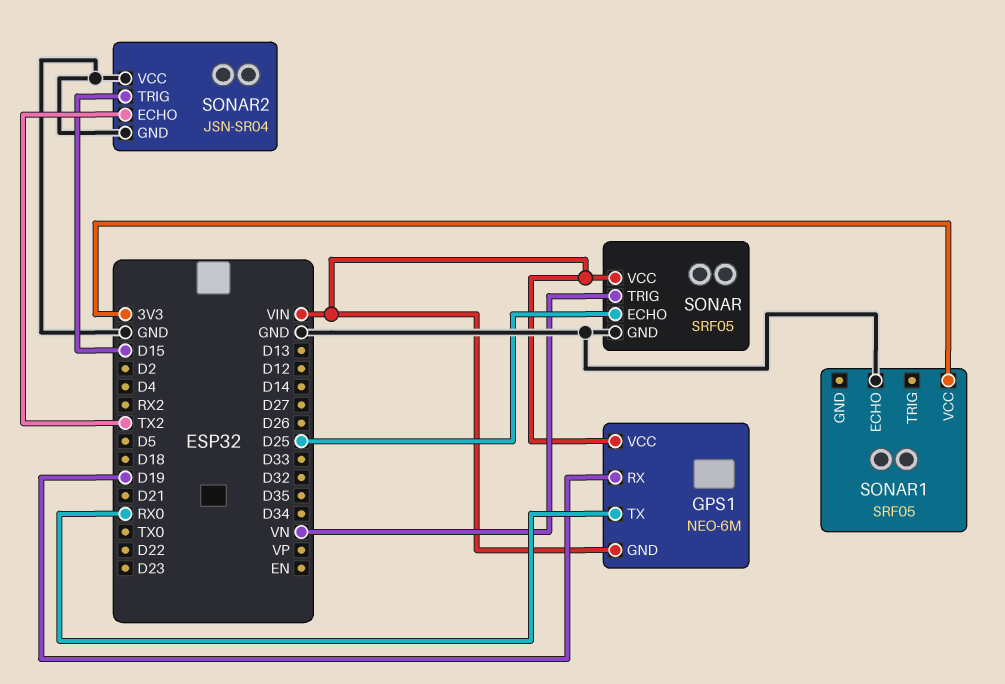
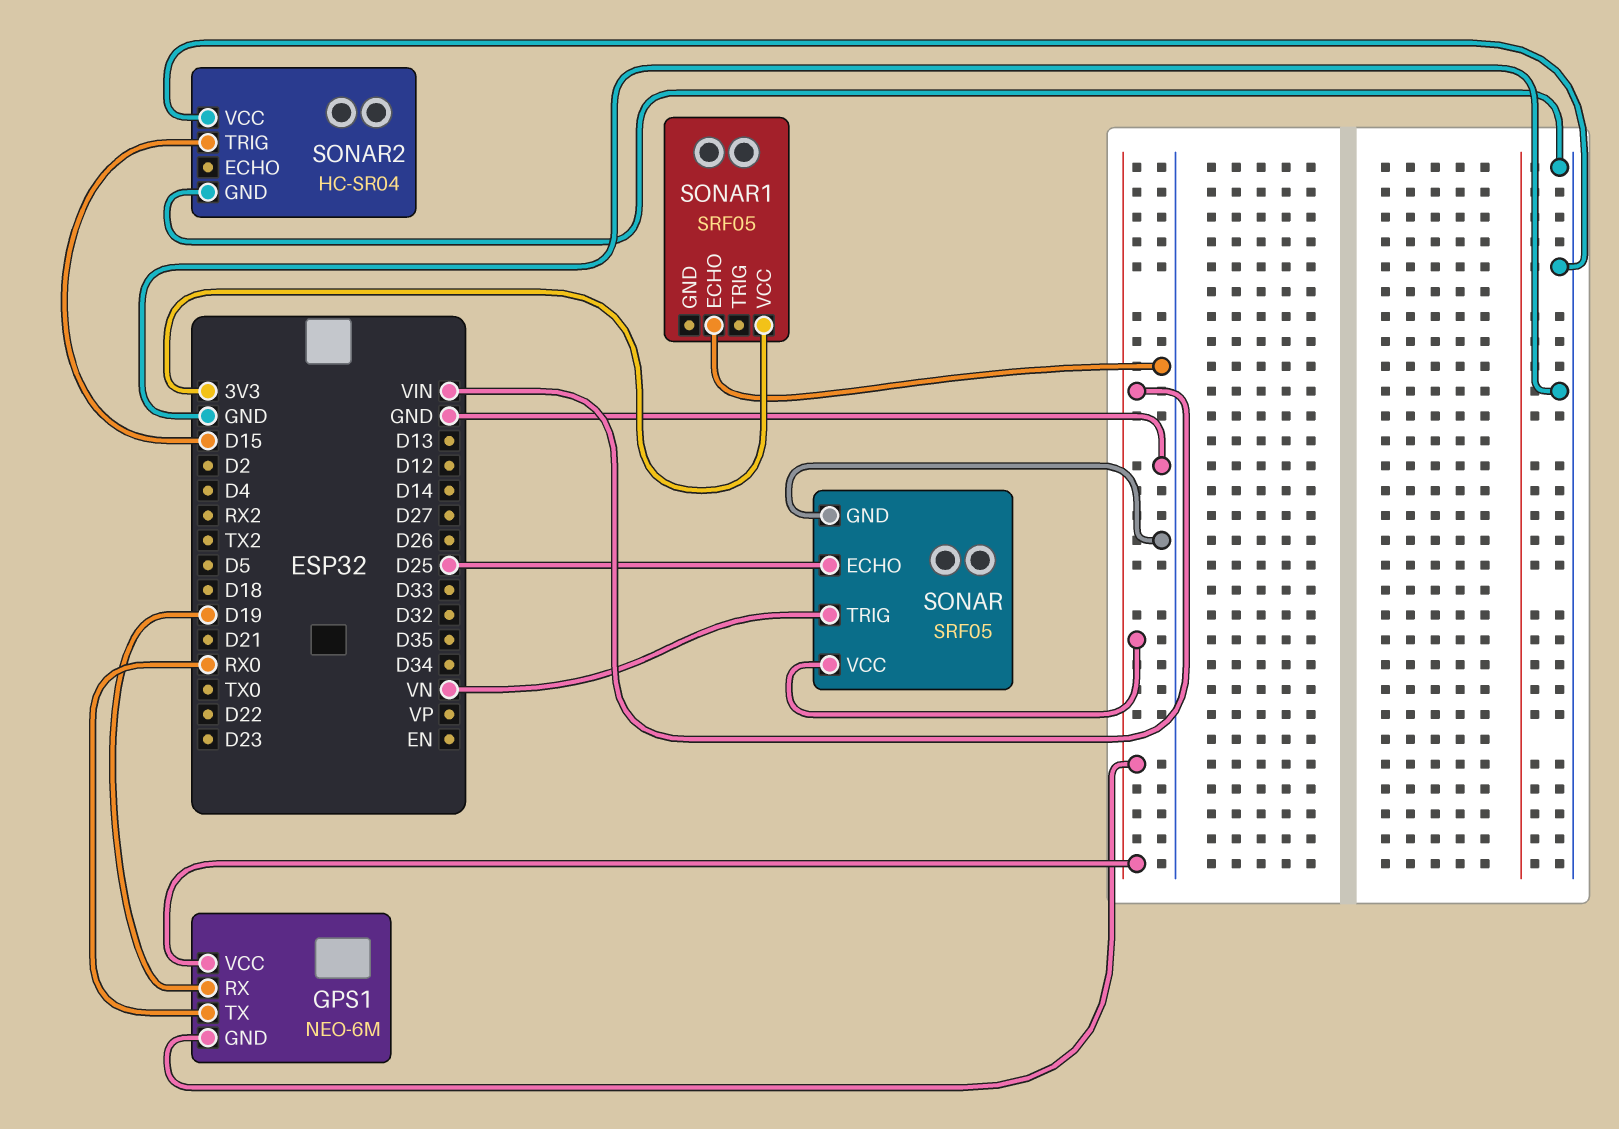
SONAR2: JSN-SR04 -> HC-SR04
SONAR2 pin ECHO: TX2 -> none

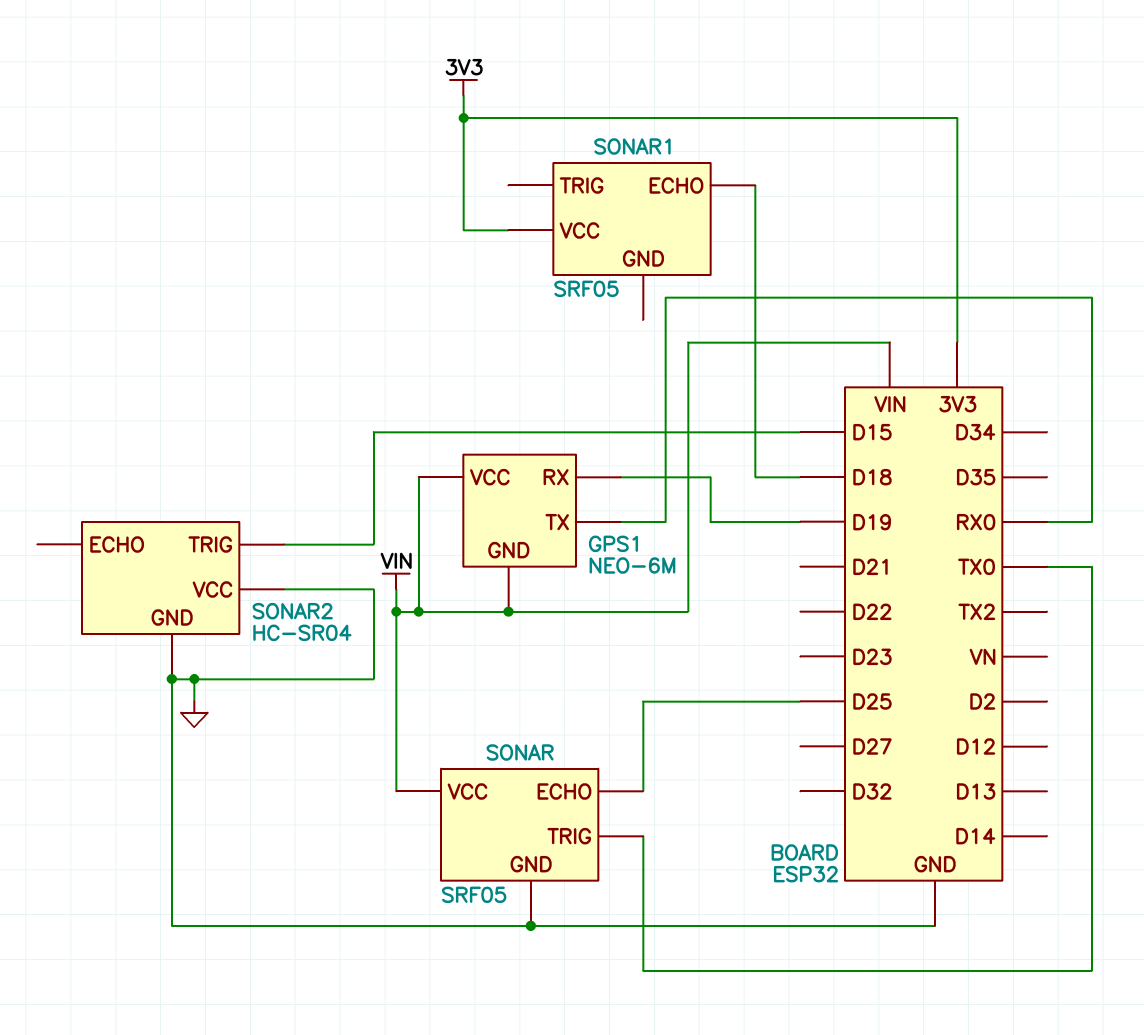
SONAR pin TRIG: VN -> TX0
SONAR1 pin ECHO: GND -> D18

